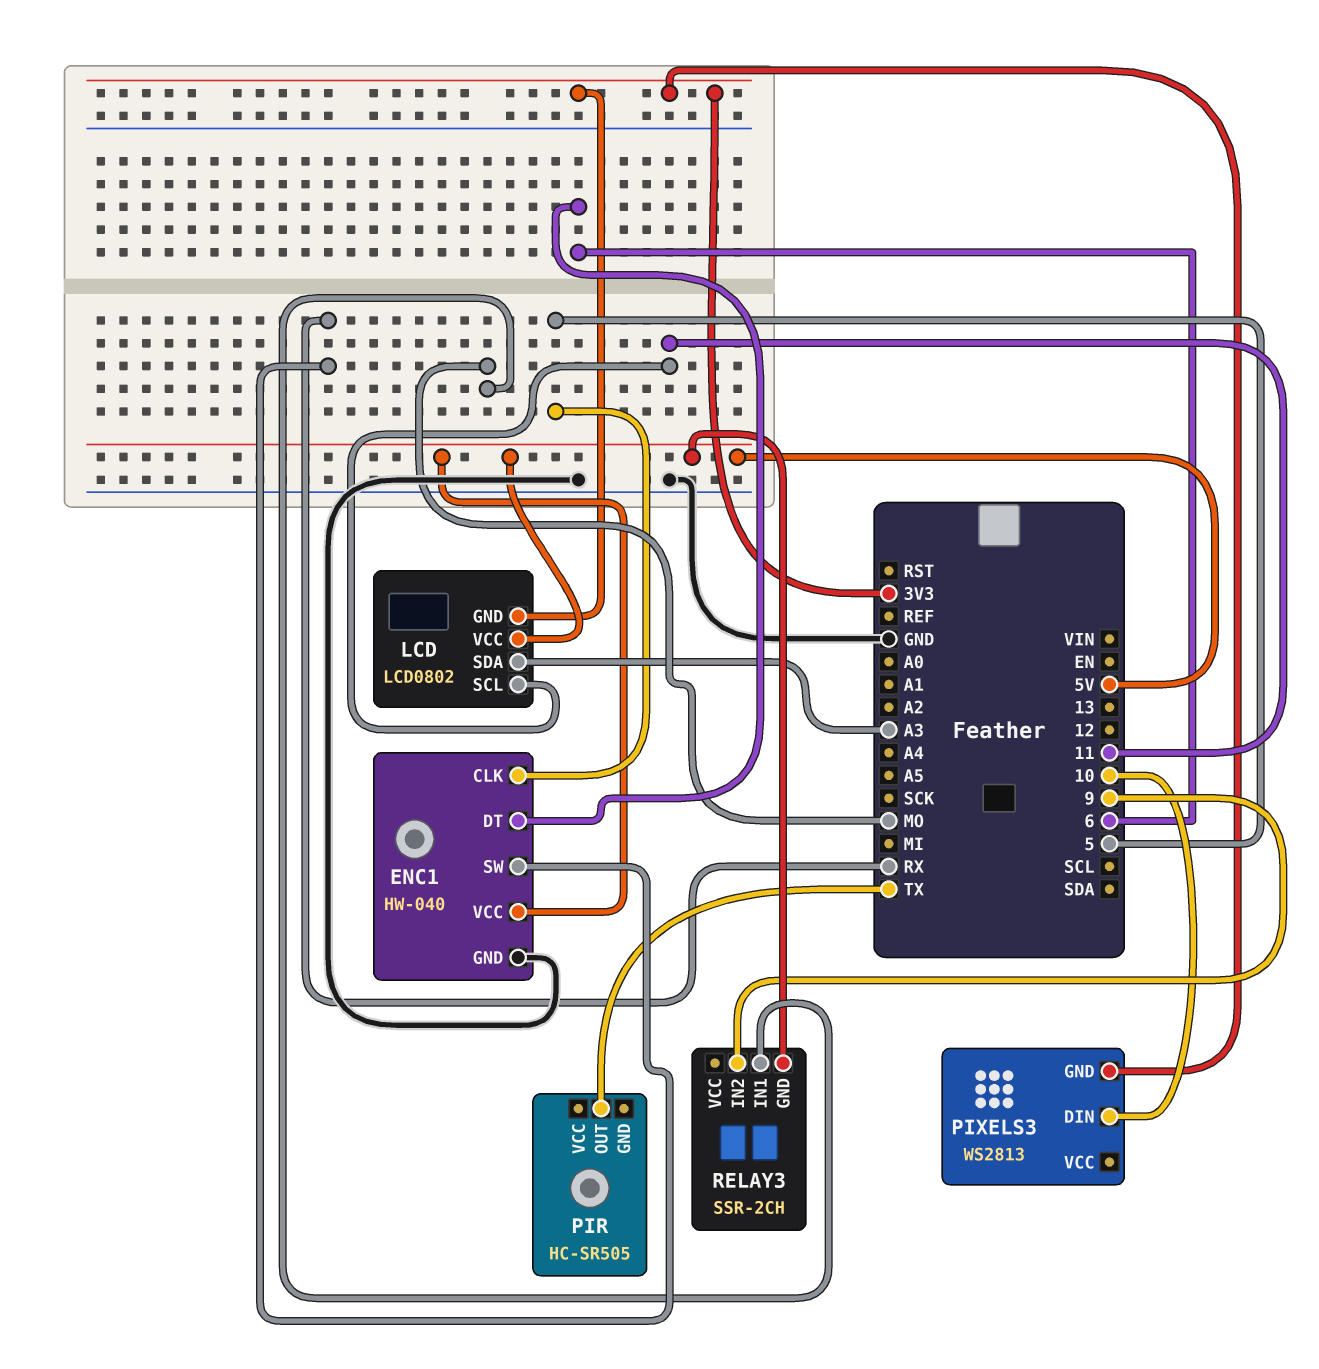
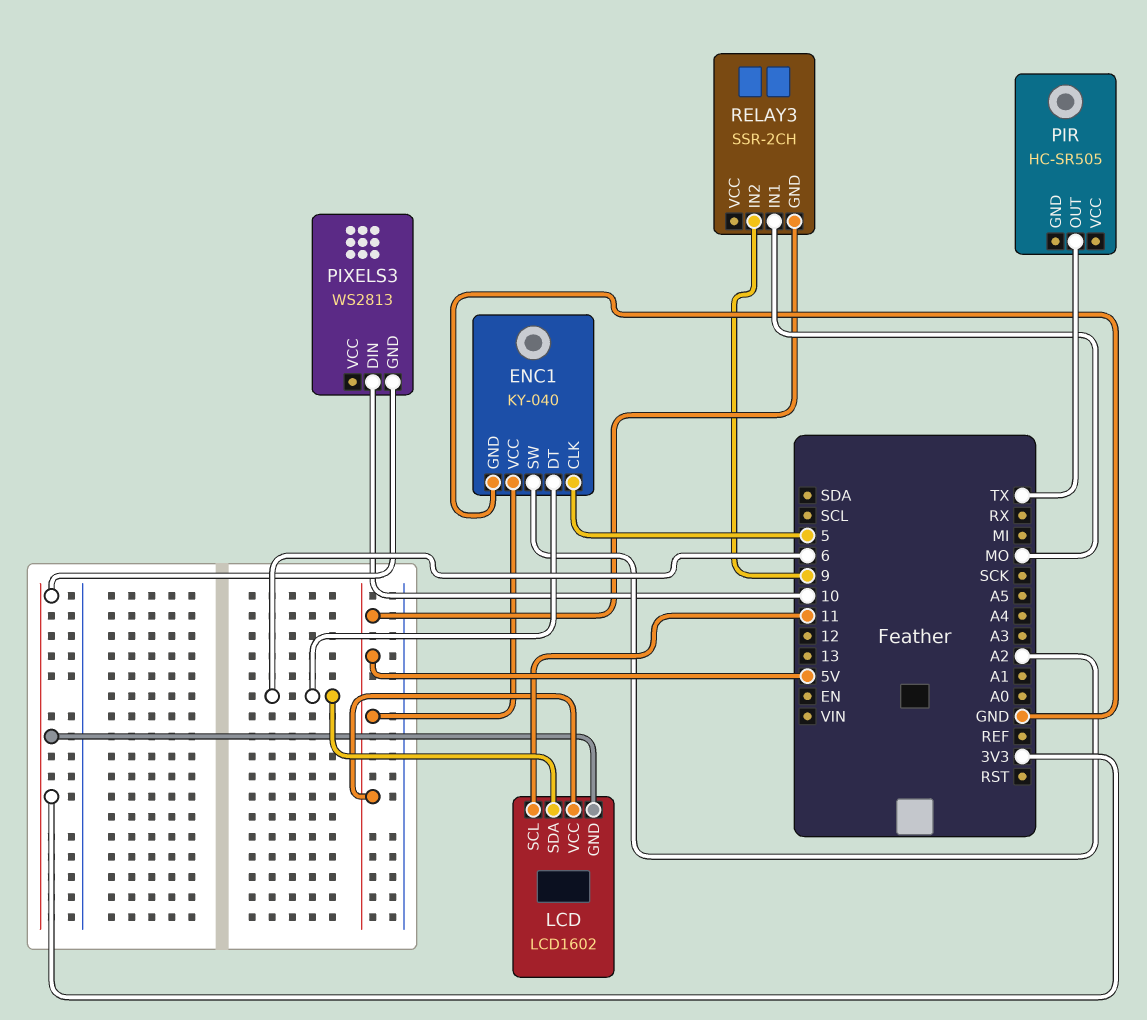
ENC1: HW-040 -> KY-040
ENC1 pin SW: RX -> A2
LCD: LCD0802 -> LCD1602
LCD pin SDA: A3 -> 6

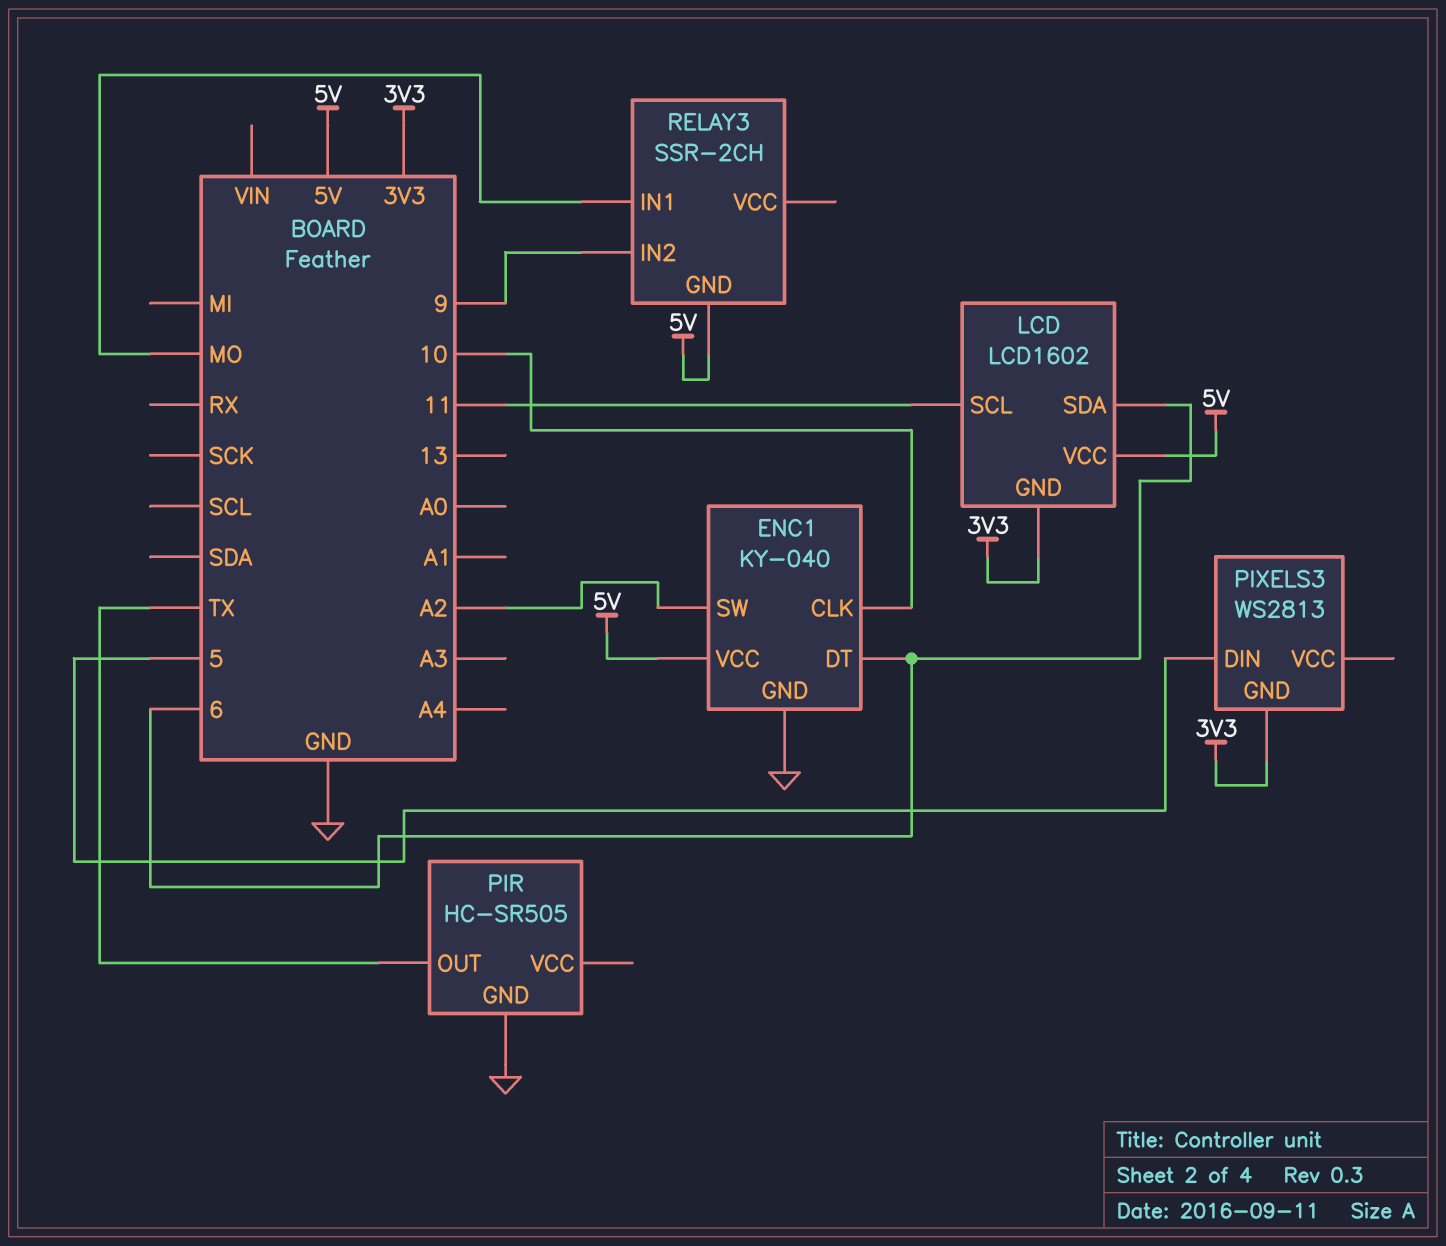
ENC1 pin CLK: 5 -> 10
PIR pin GND: none -> GND
PIXELS3 pin DIN: 10 -> 5

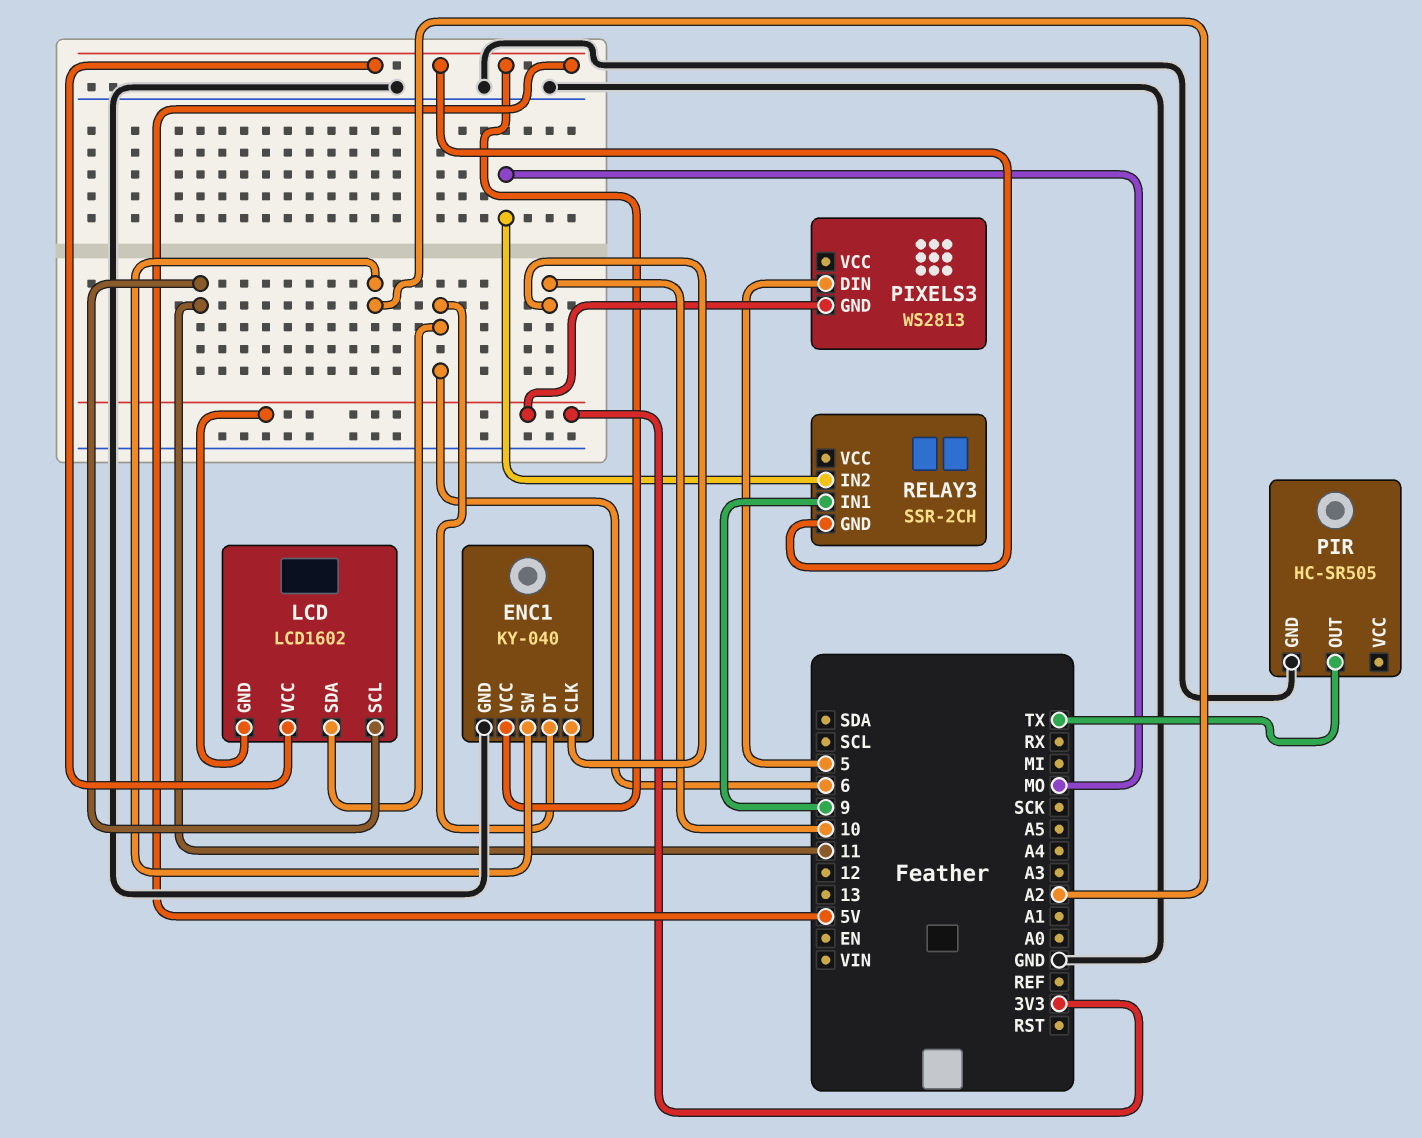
RELAY3 pin IN1: MO -> 9
RELAY3 pin IN2: 9 -> MO

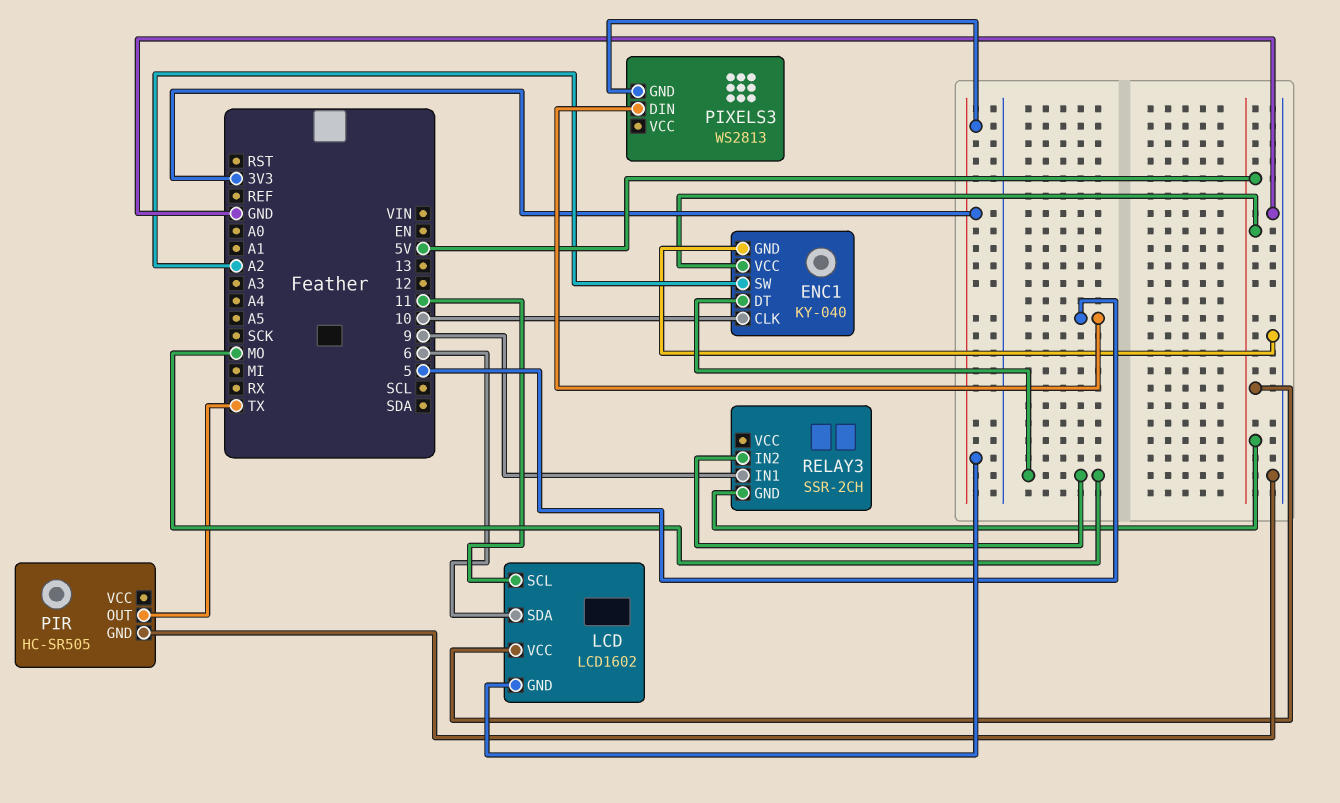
ENC1 pin DT: 6 -> MO

